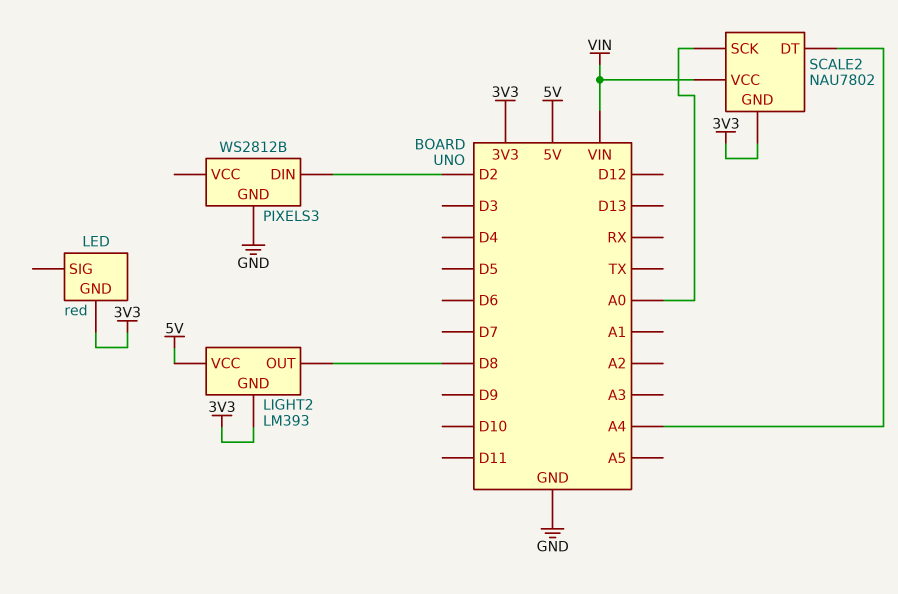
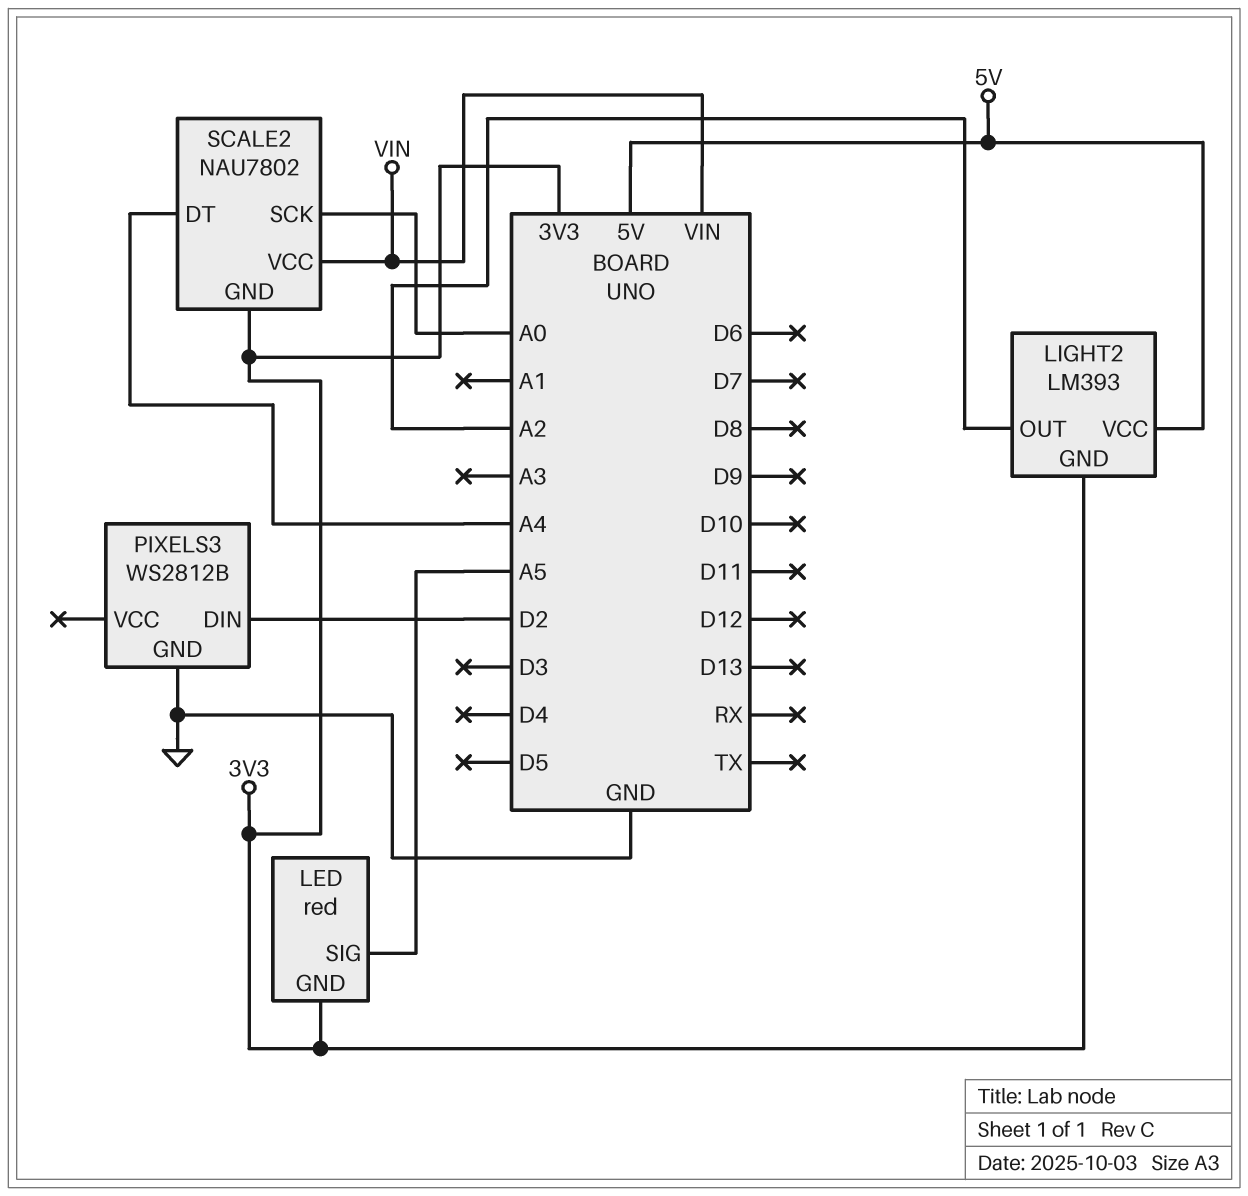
LED pin SIG: none -> A5
LIGHT2 pin OUT: D8 -> A2

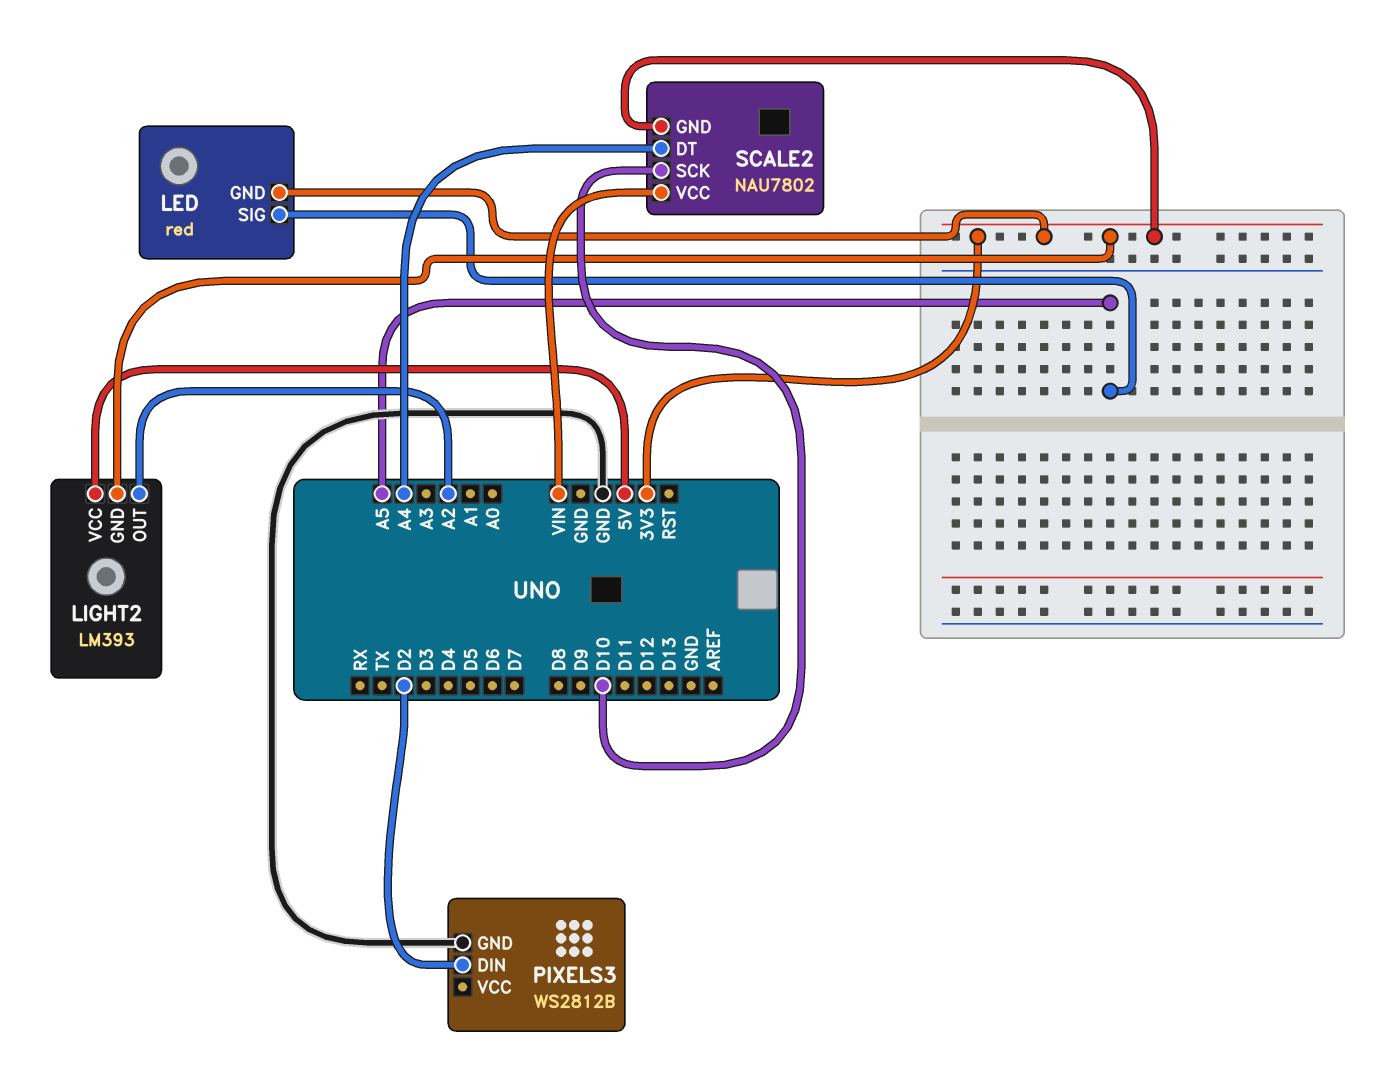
SCALE2 pin SCK: A0 -> D10

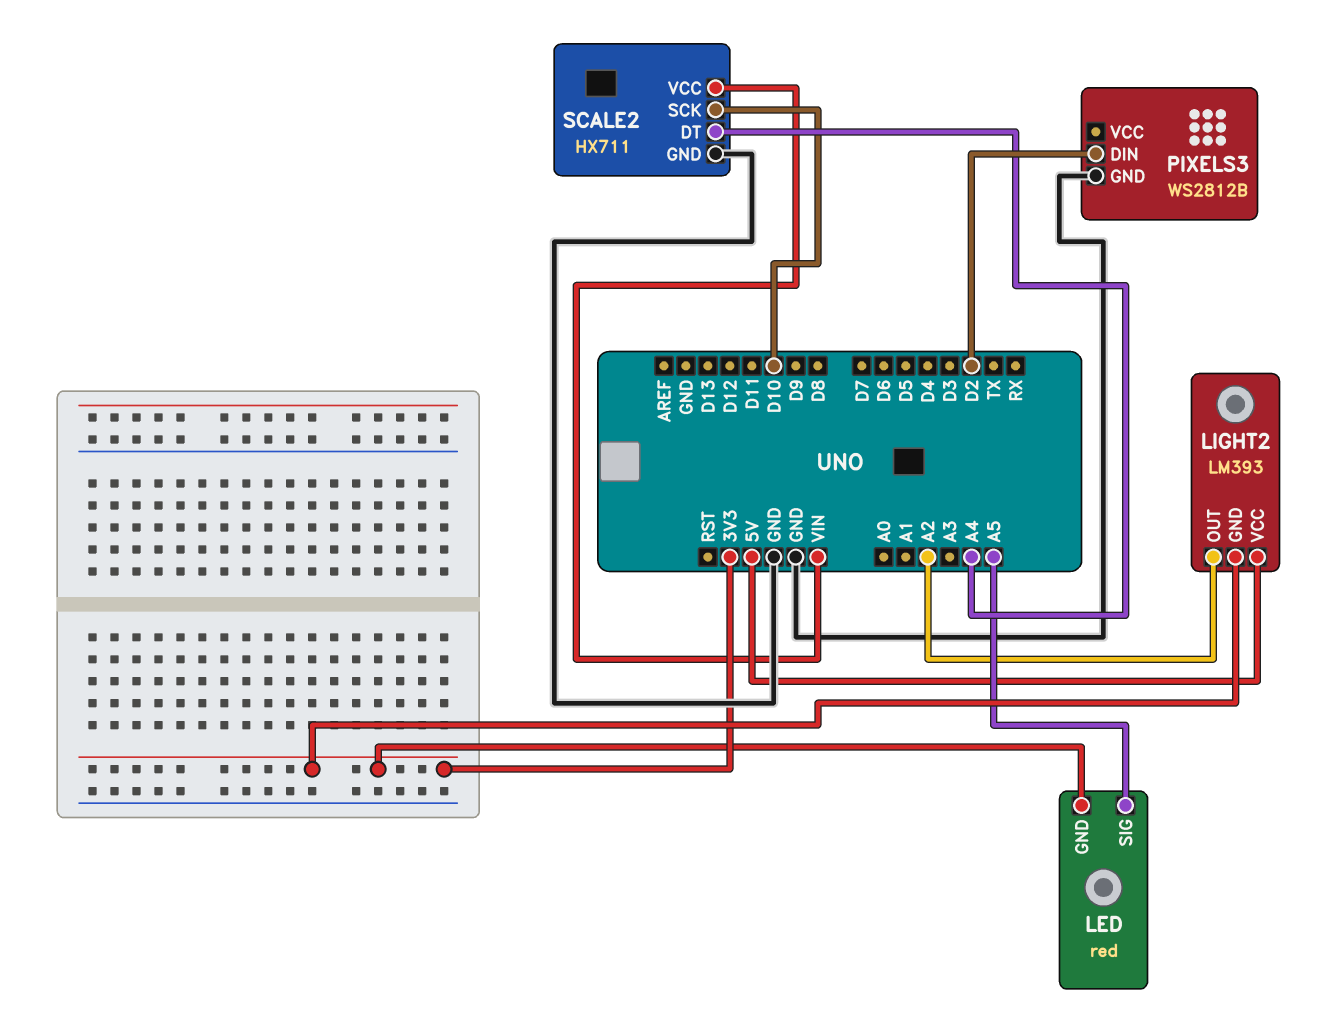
SCALE2: NAU7802 -> HX711
SCALE2 pin GND: 3V3 -> GND

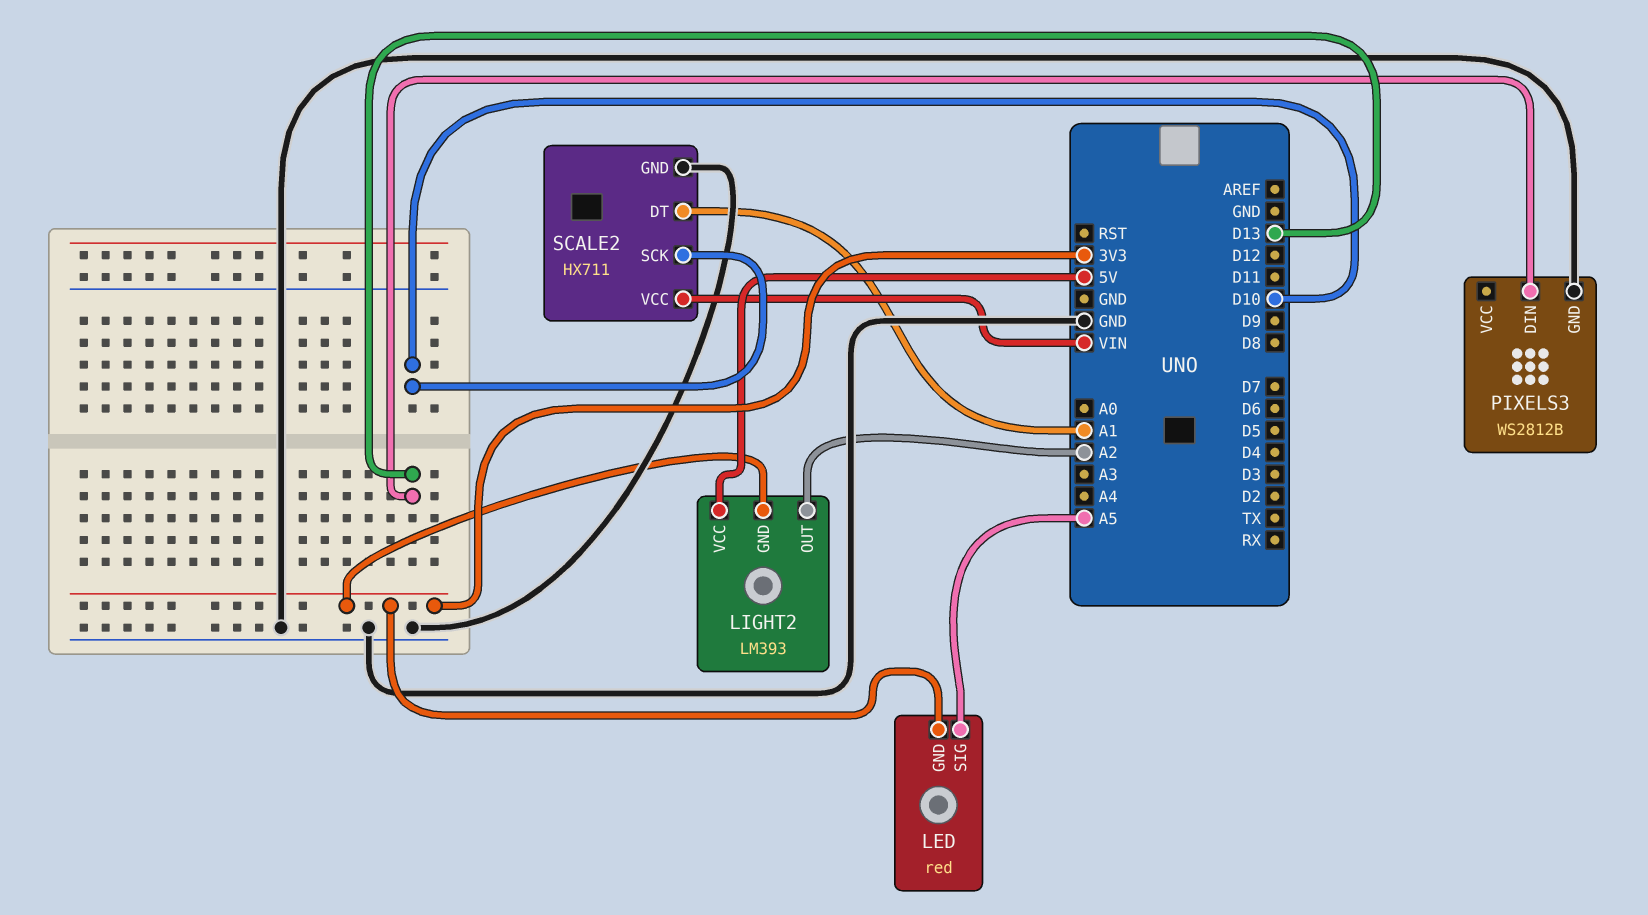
PIXELS3 pin DIN: D2 -> D13
SCALE2 pin DT: A4 -> A1

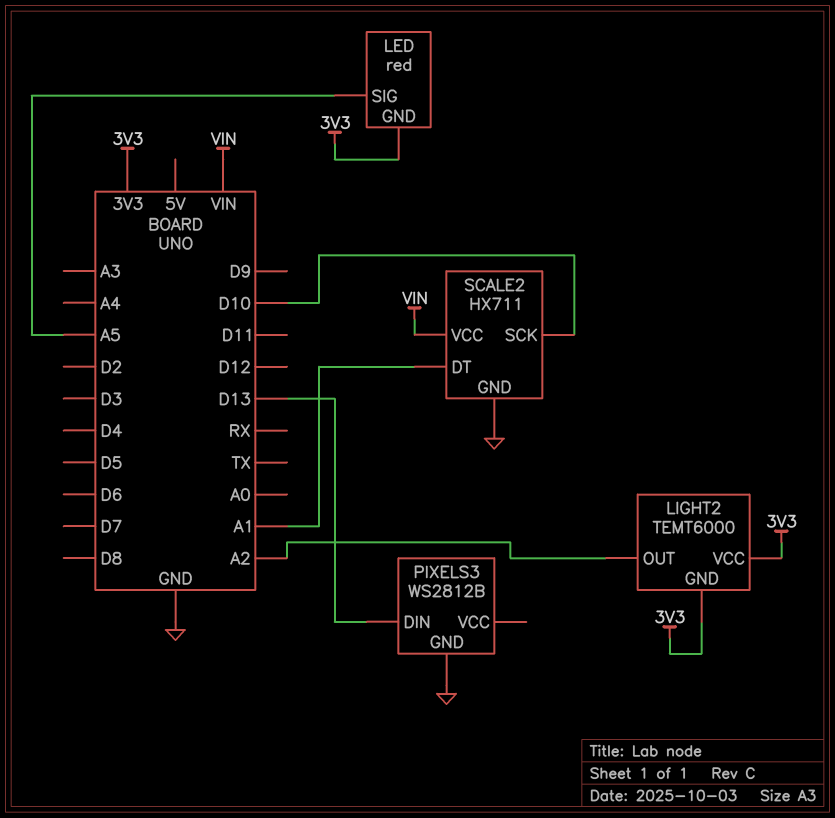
LIGHT2: LM393 -> TEMT6000
LIGHT2 pin VCC: 5V -> 3V3

